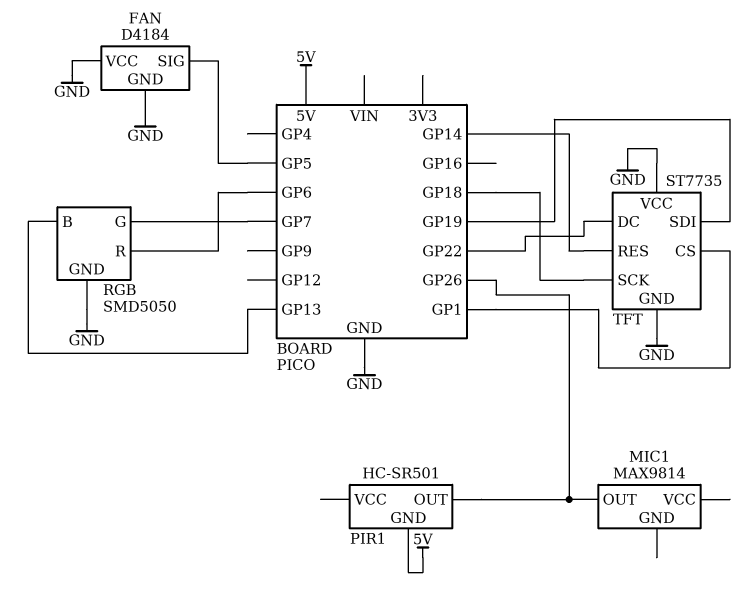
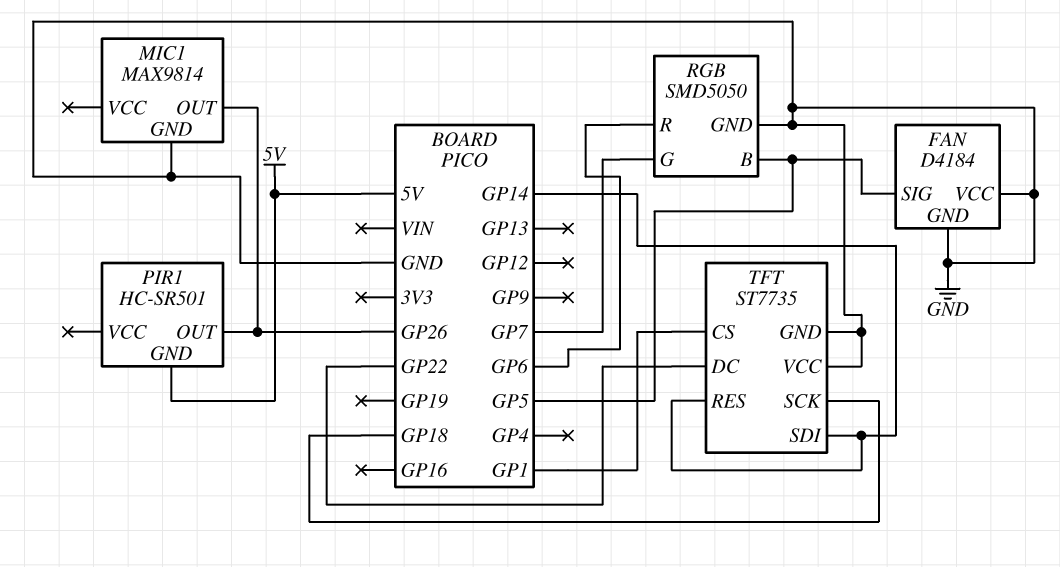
MIC1 pin GND: none -> GND
RGB pin B: GP13 -> GP5
TFT pin SDI: GP19 -> GP14

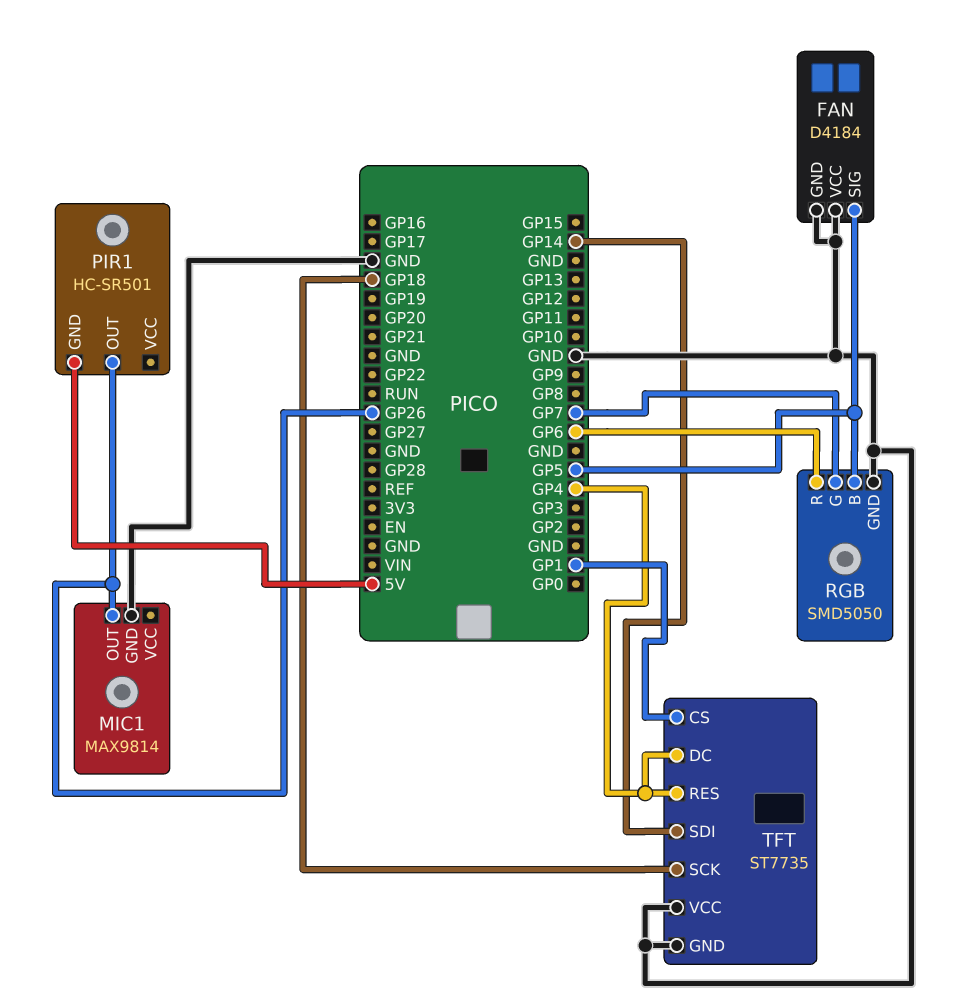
TFT pin DC: GP22 -> GP4
TFT pin RES: GP14 -> GP4

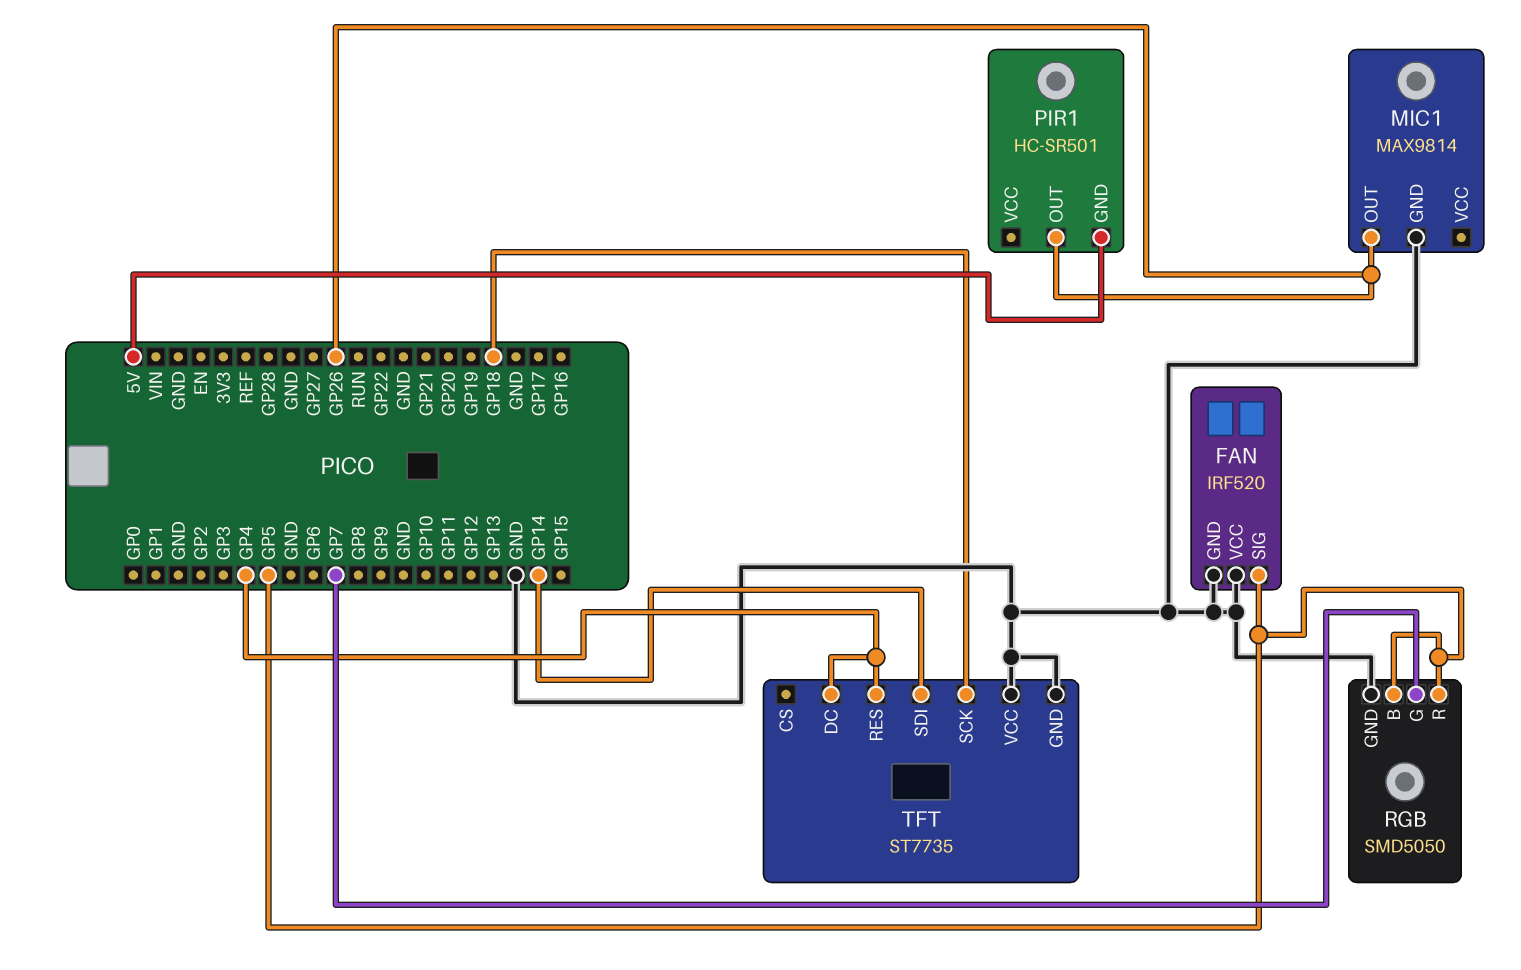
FAN: D4184 -> IRF520
RGB pin R: GP6 -> GP5
TFT pin CS: GP1 -> none

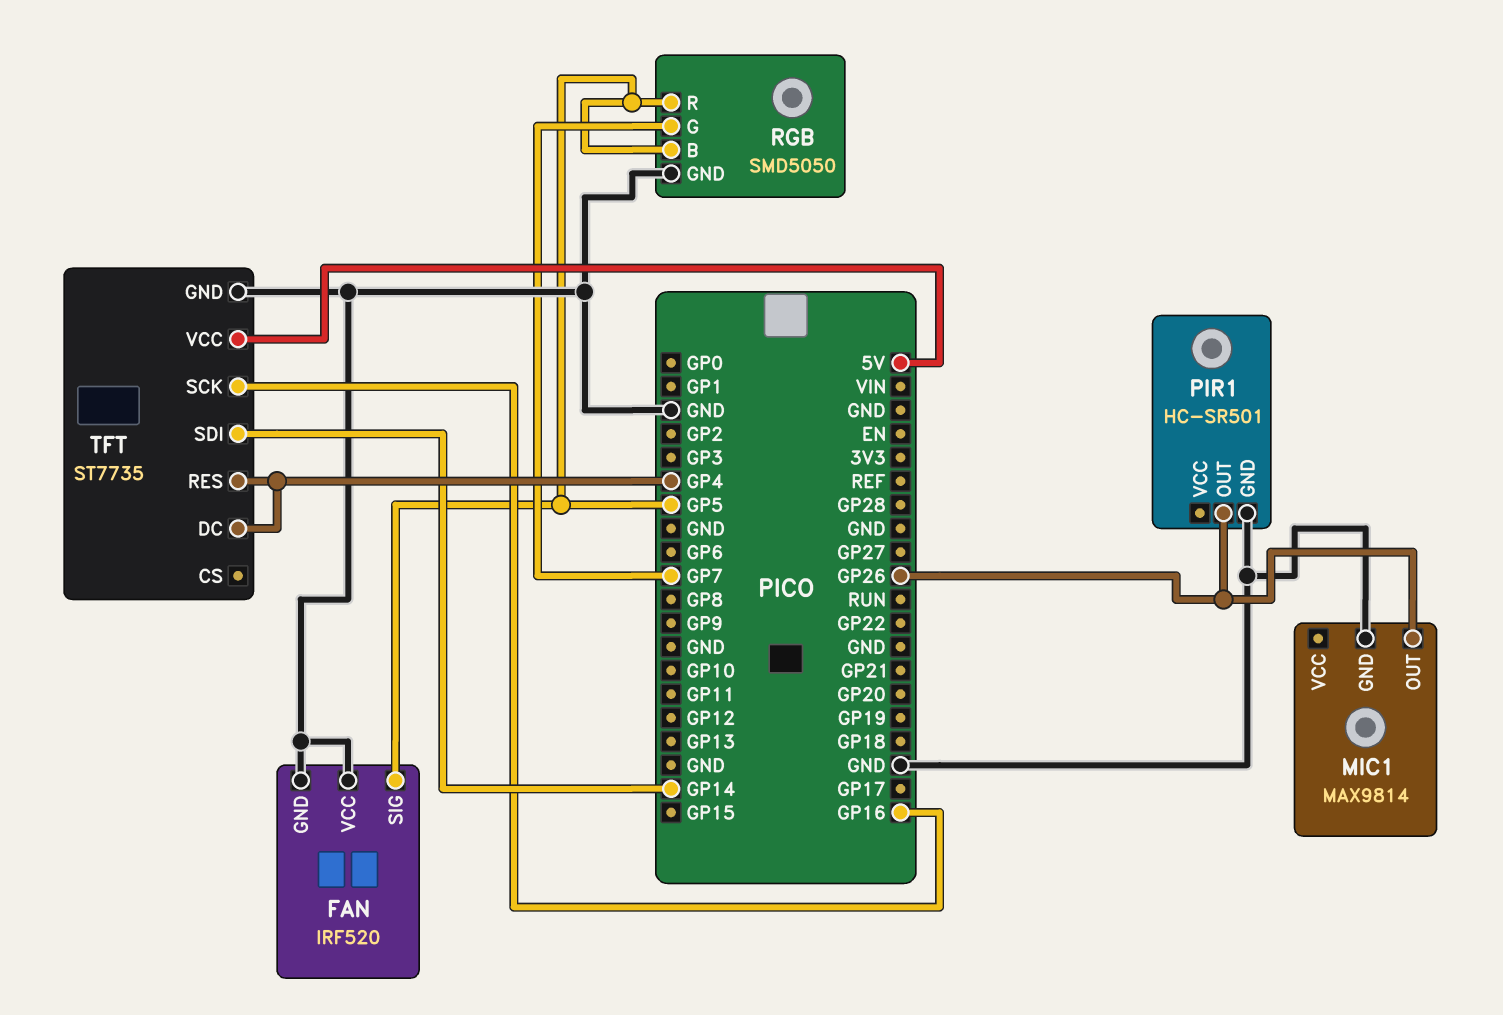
PIR1 pin GND: 5V -> GND
TFT pin SCK: GP18 -> GP16
TFT pin VCC: GND -> 5V

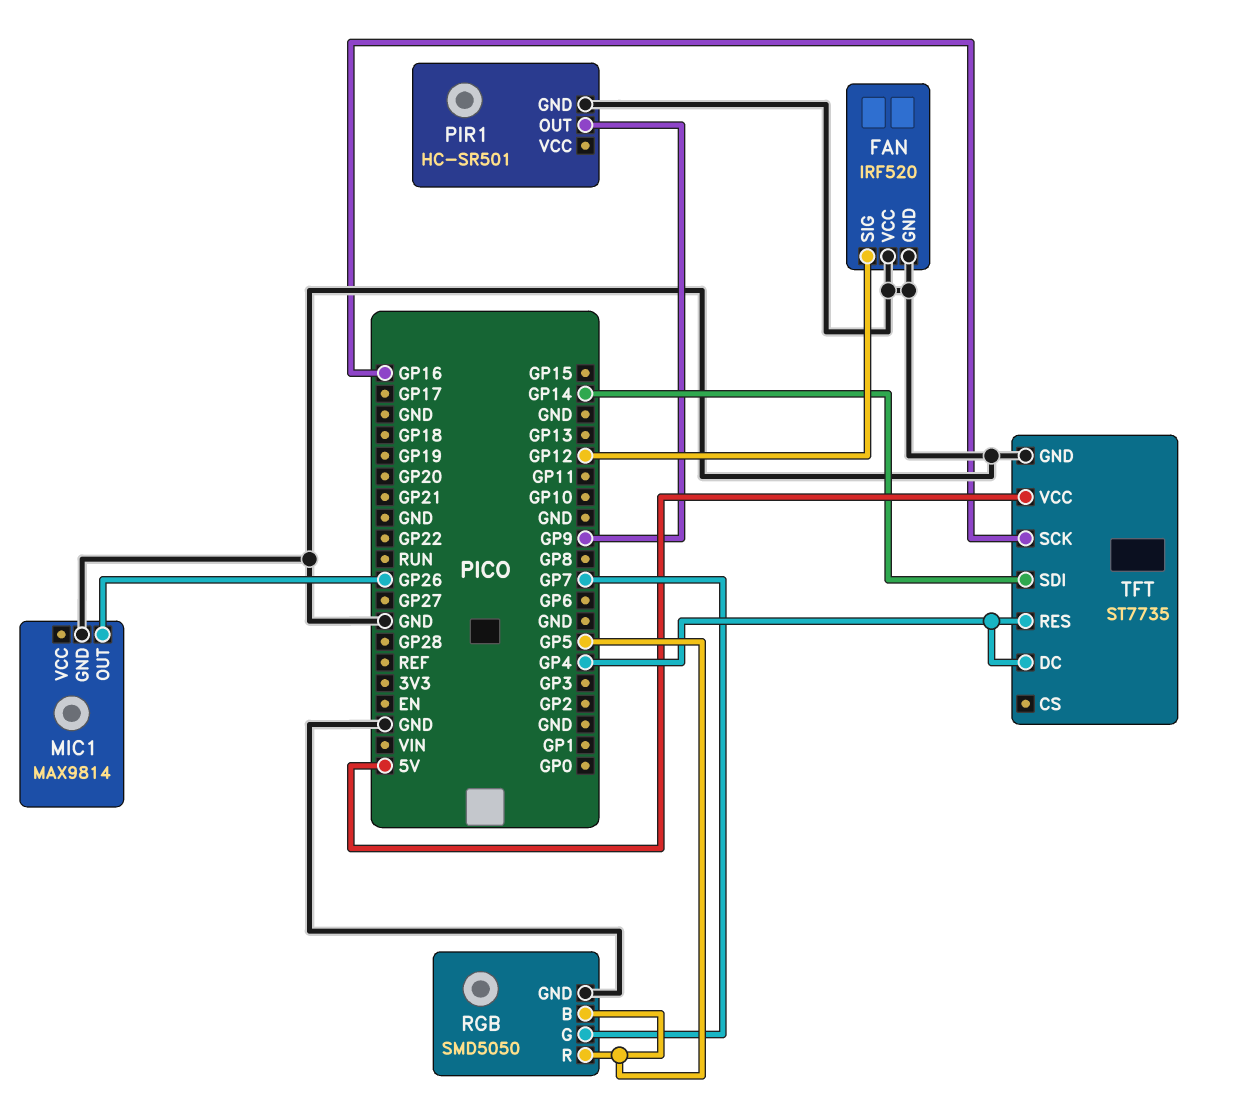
FAN pin SIG: GP5 -> GP12
PIR1 pin OUT: GP26 -> GP9

